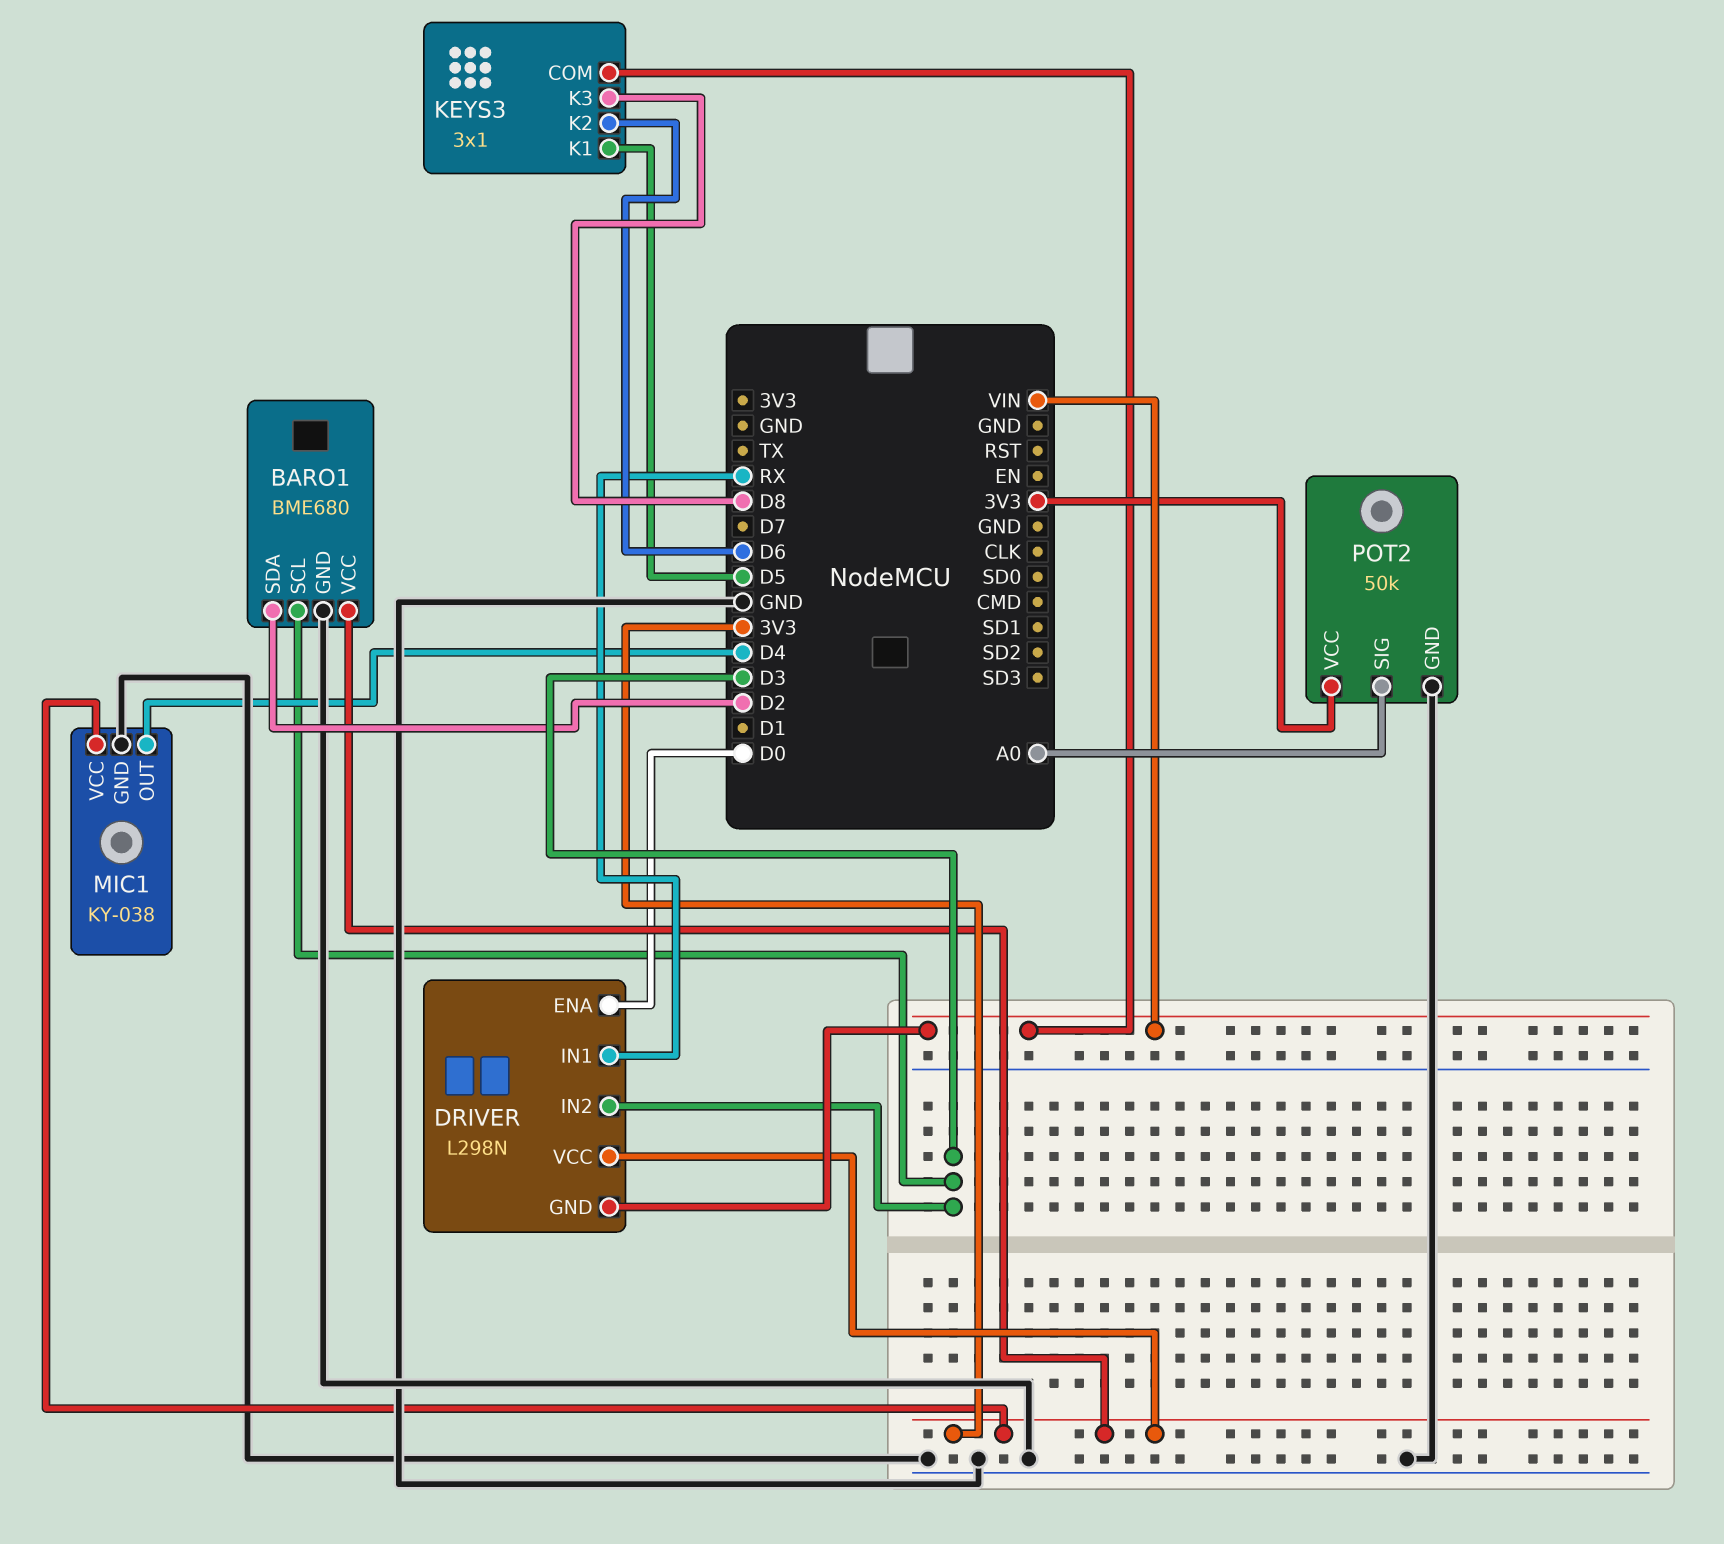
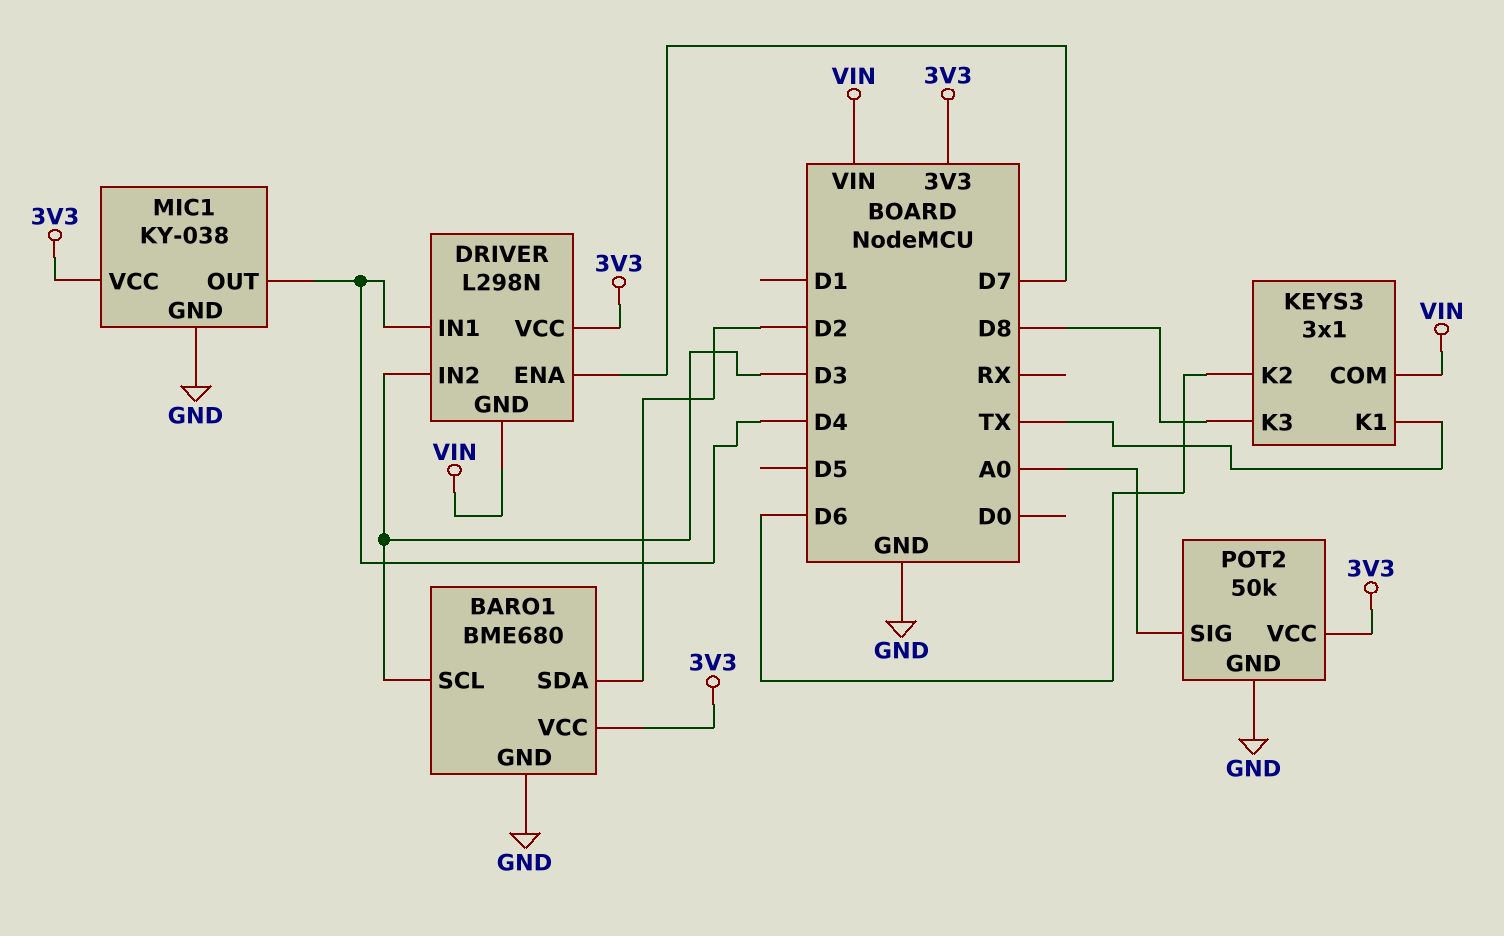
DRIVER pin ENA: D0 -> D7
DRIVER pin IN1: RX -> D4
KEYS3 pin K1: D5 -> TX

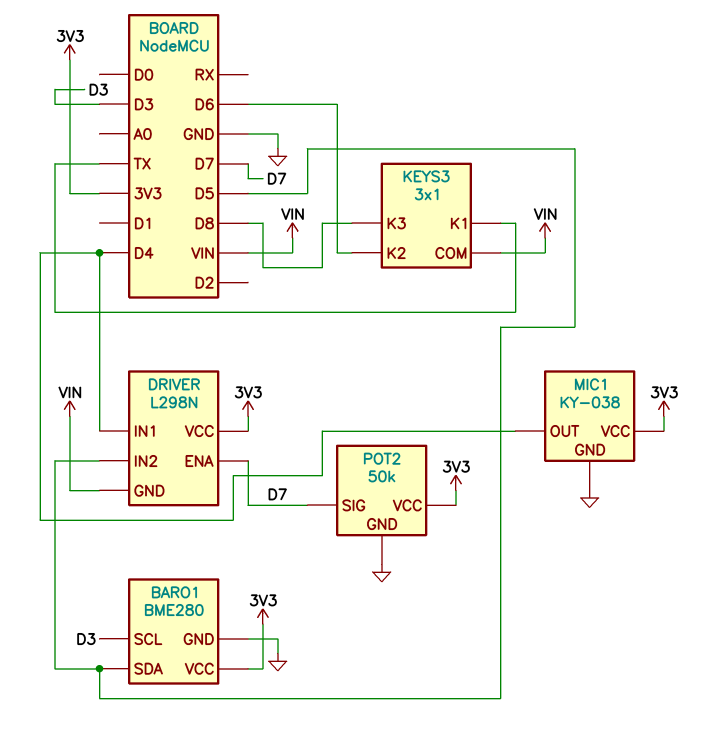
BARO1: BME680 -> BME280
BARO1 pin SDA: D2 -> D5
DRIVER pin IN2: D3 -> D5
POT2 pin SIG: A0 -> D7

